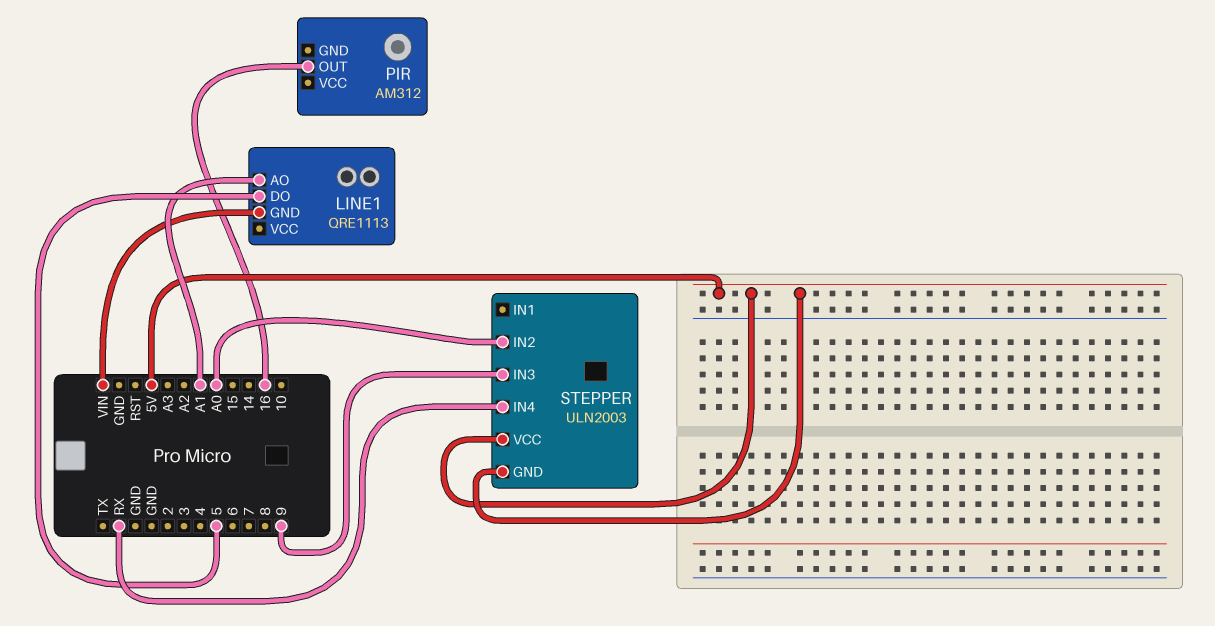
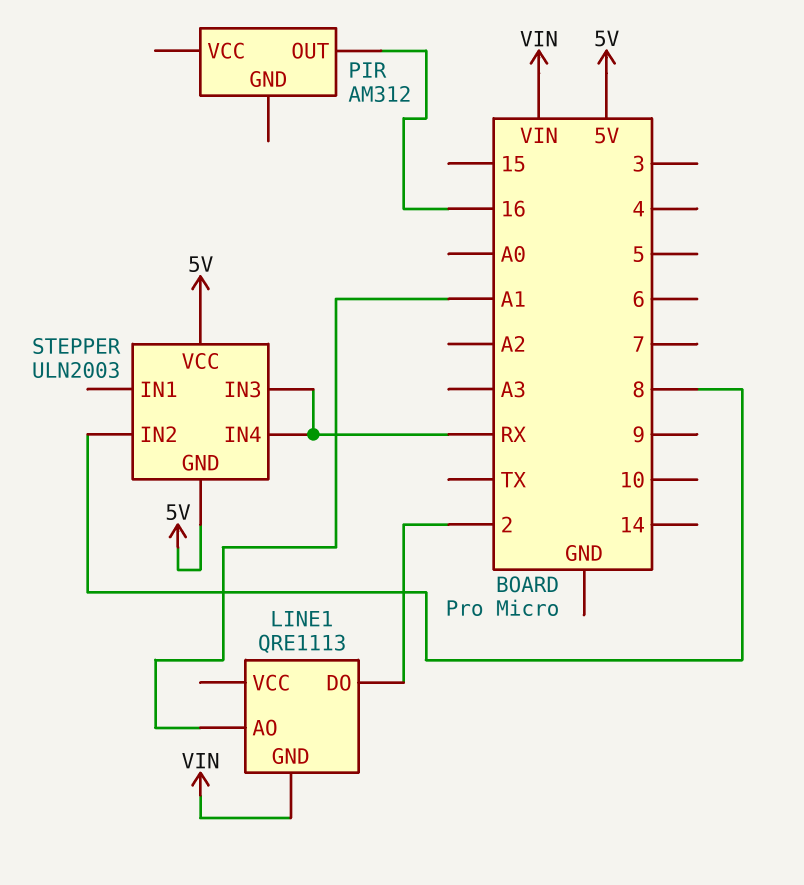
LINE1 pin DO: 5 -> 2
STEPPER pin IN2: A0 -> 8
STEPPER pin IN3: 9 -> RX

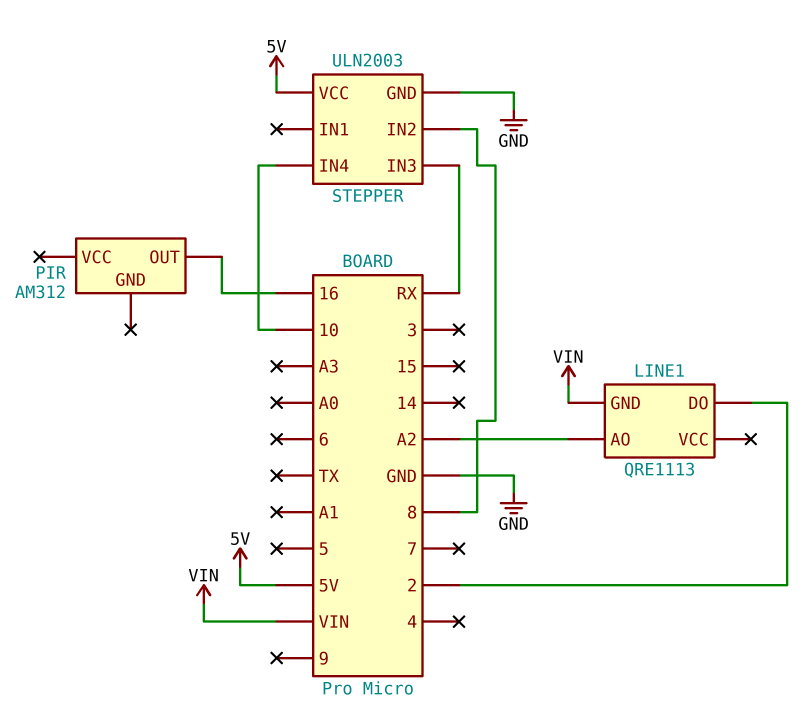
LINE1 pin AO: A1 -> A2
STEPPER pin GND: 5V -> GND
STEPPER pin IN4: RX -> 10

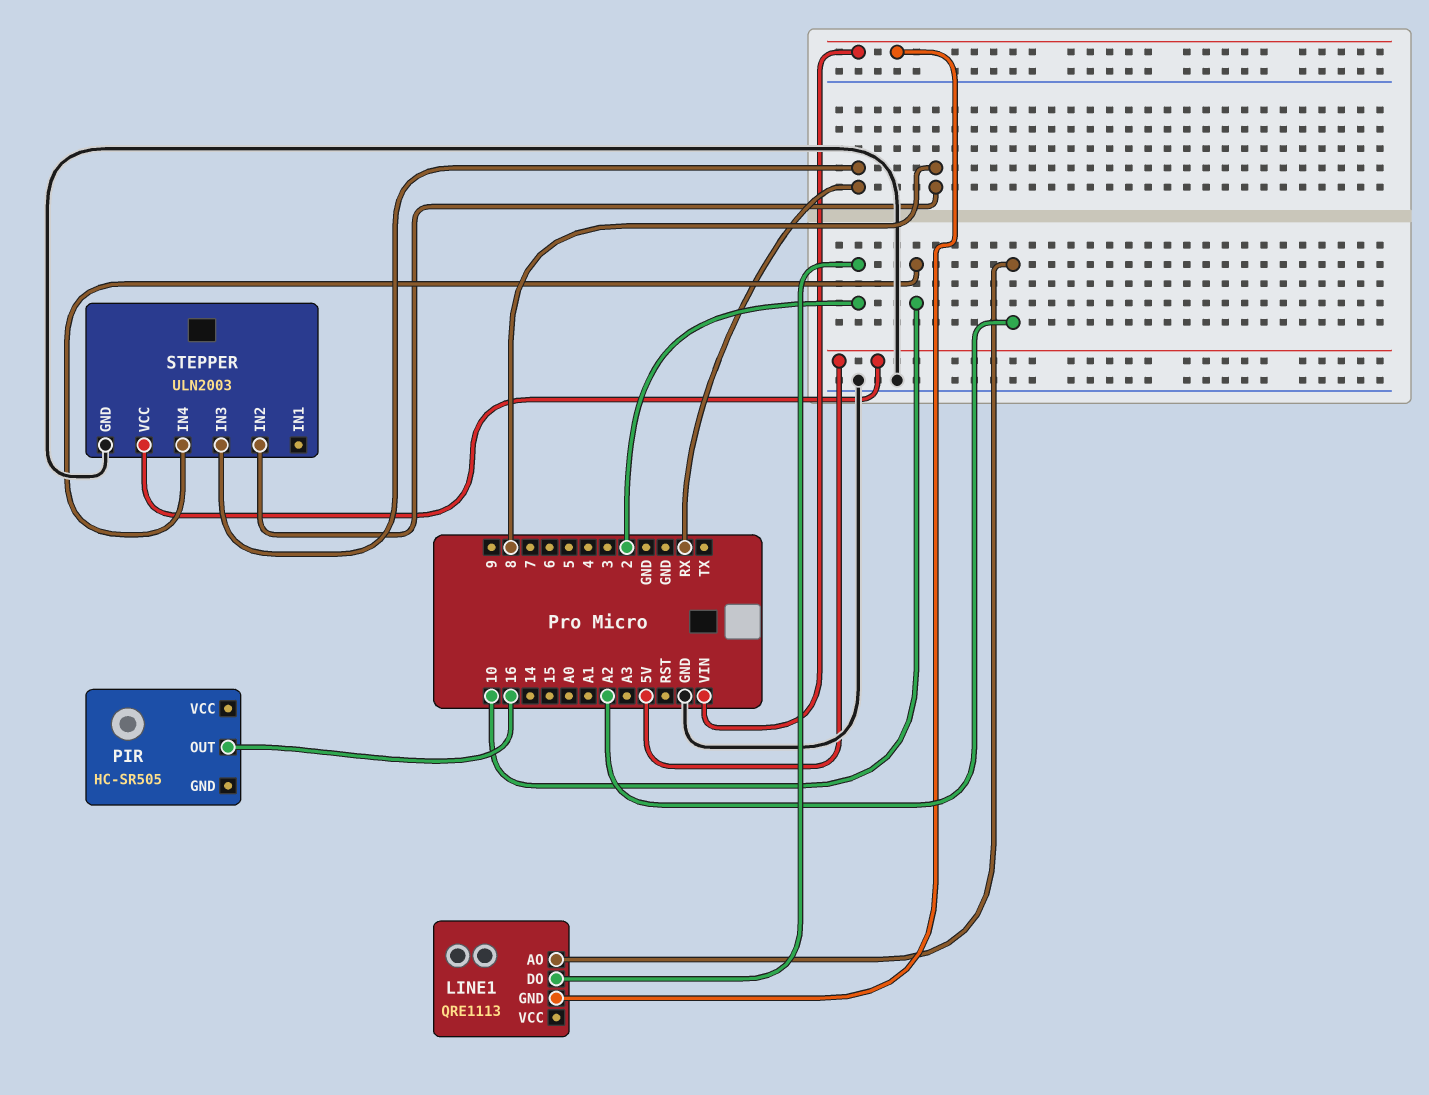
PIR: AM312 -> HC-SR505

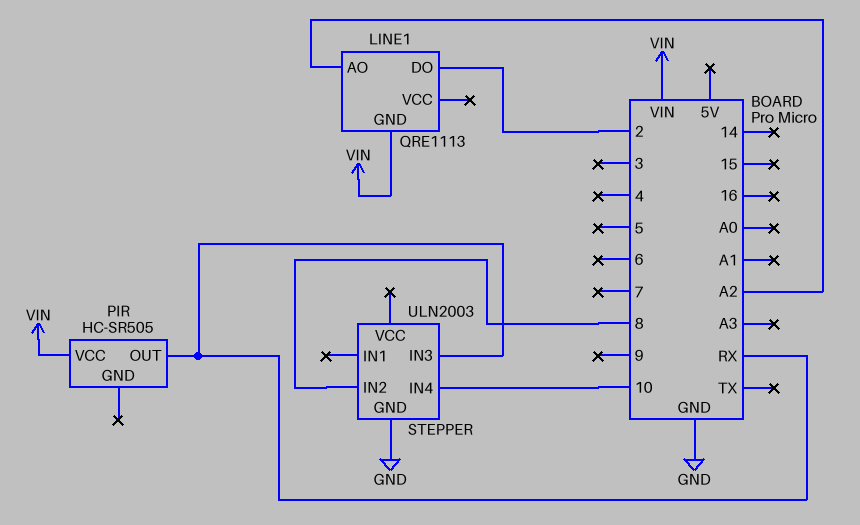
PIR pin OUT: 16 -> RX
PIR pin VCC: none -> VIN
STEPPER pin VCC: 5V -> none

